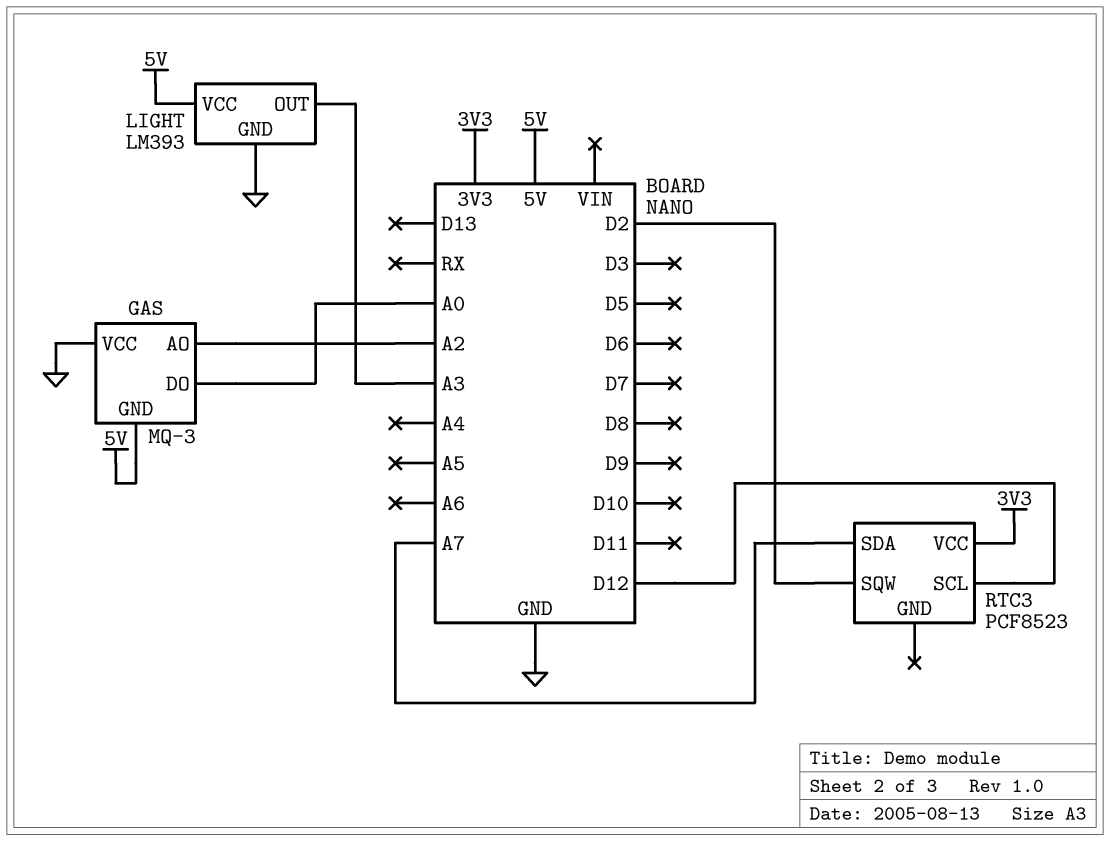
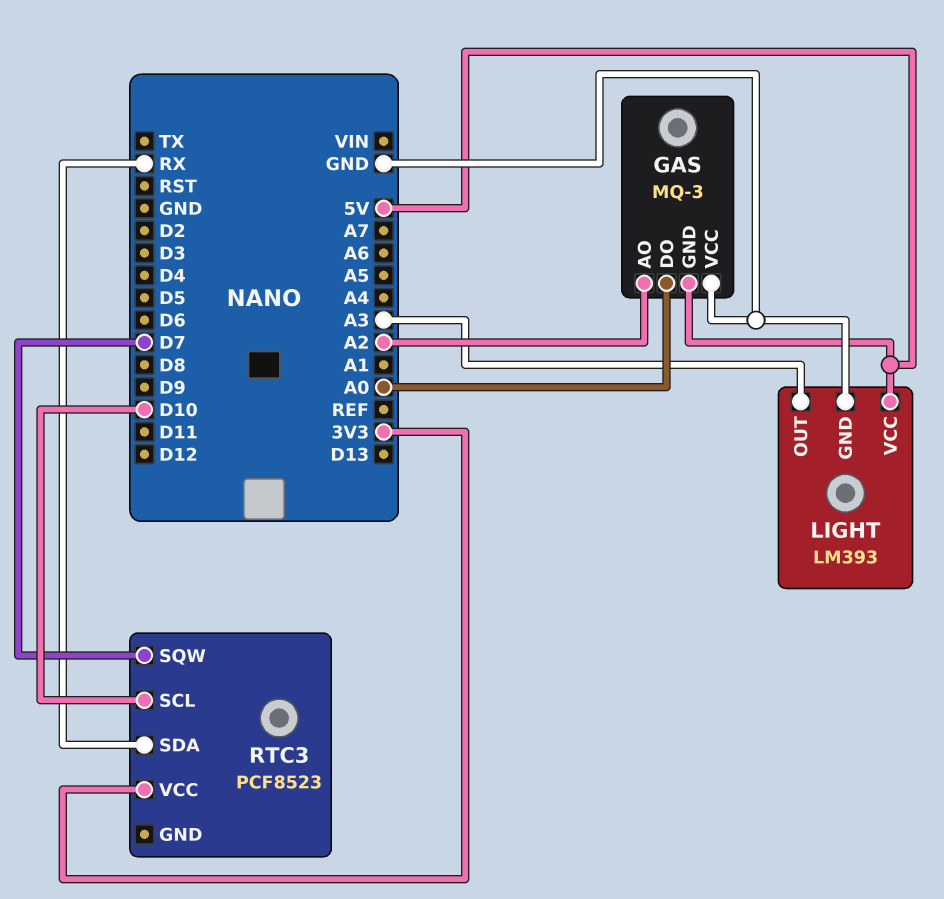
RTC3 pin SCL: D12 -> D10
RTC3 pin SDA: A7 -> RX
RTC3 pin SQW: D2 -> D7

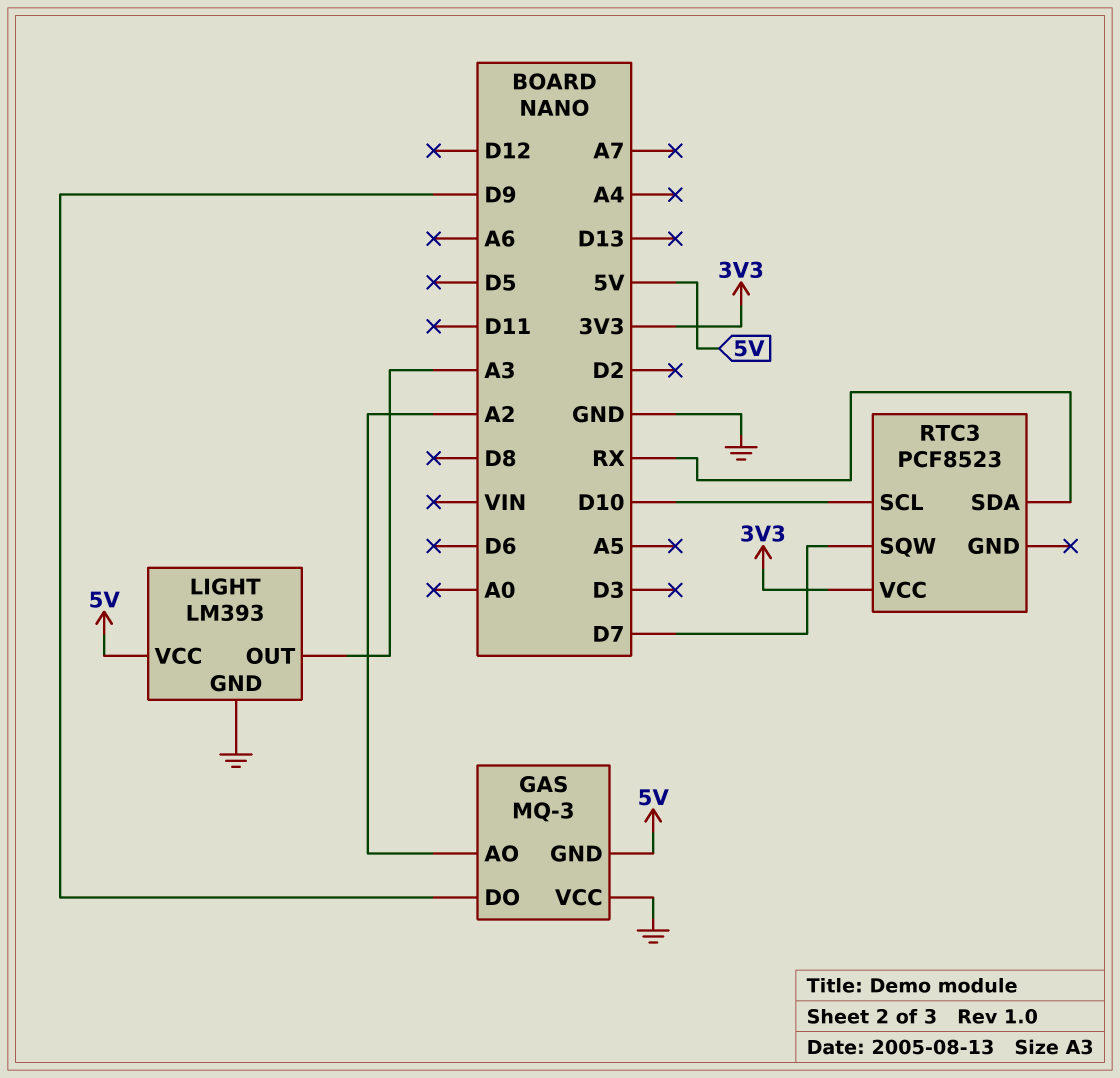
GAS pin DO: A0 -> D9

